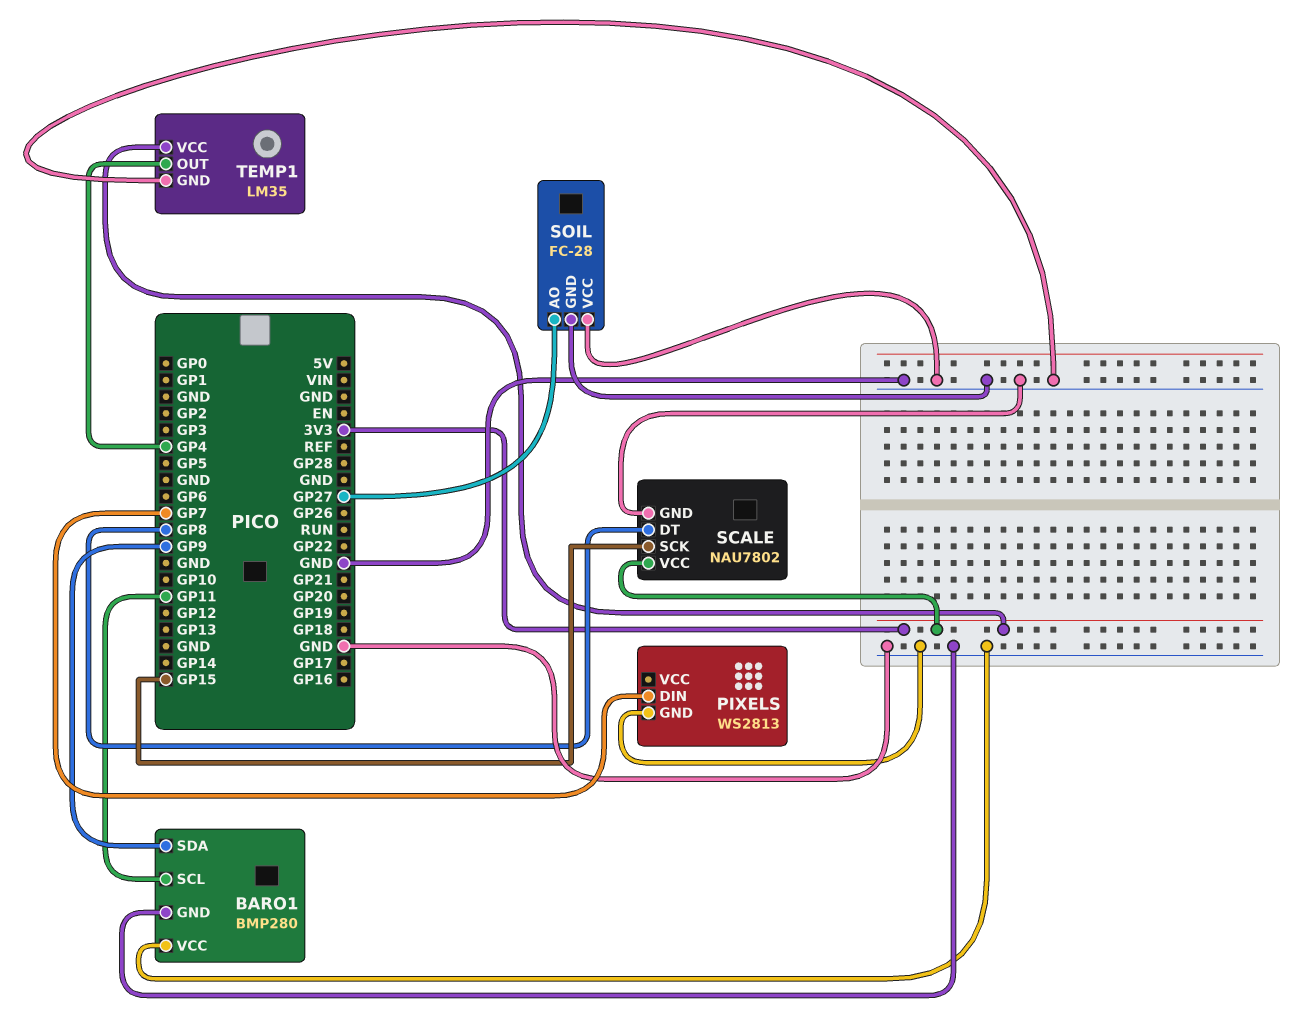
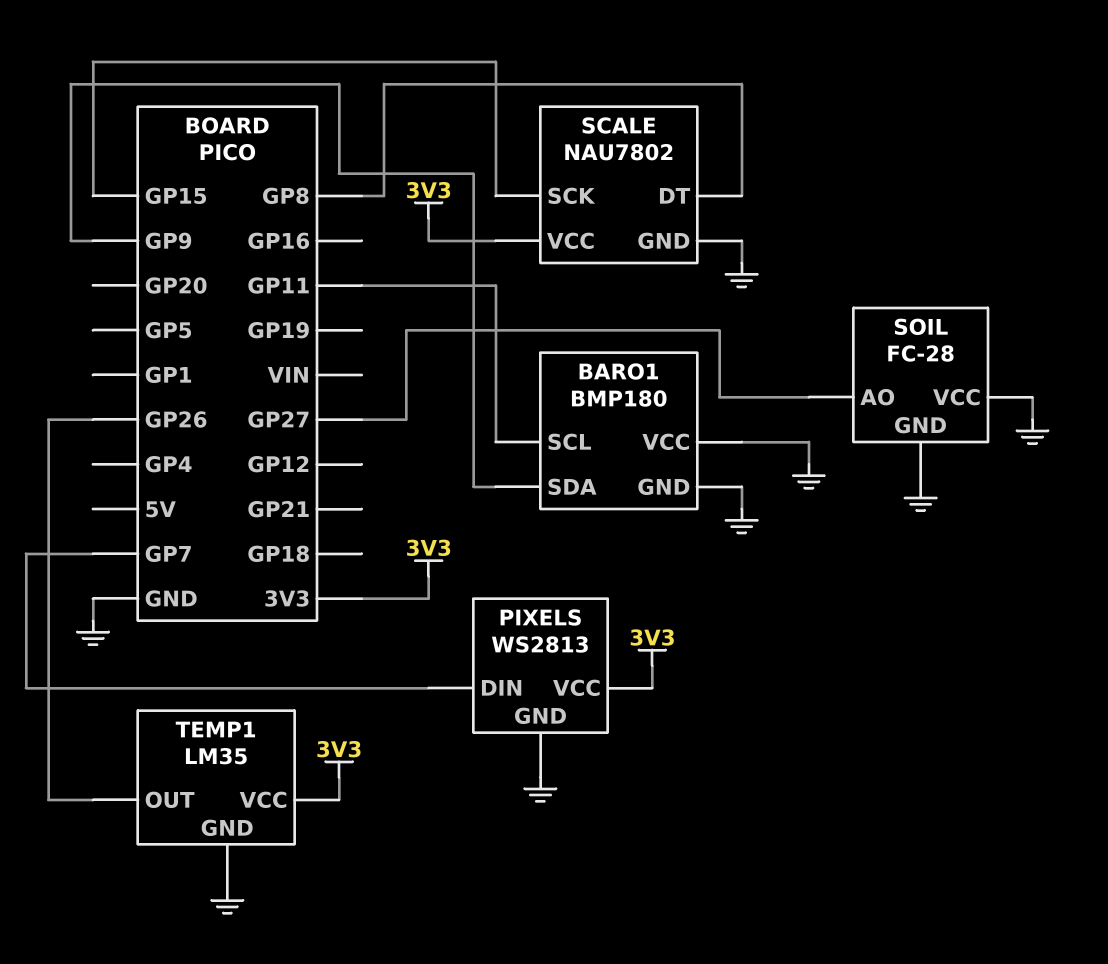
BARO1: BMP280 -> BMP180
PIXELS pin VCC: none -> 3V3
TEMP1 pin OUT: GP4 -> GP26

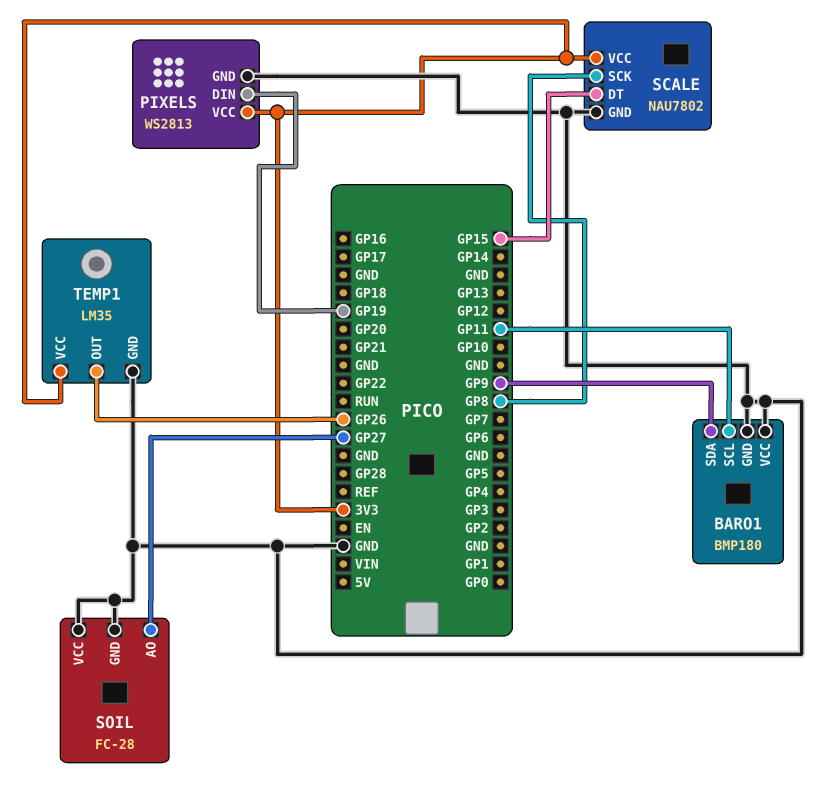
PIXELS pin DIN: GP7 -> GP19
SCALE pin DT: GP8 -> GP15
SCALE pin SCK: GP15 -> GP8

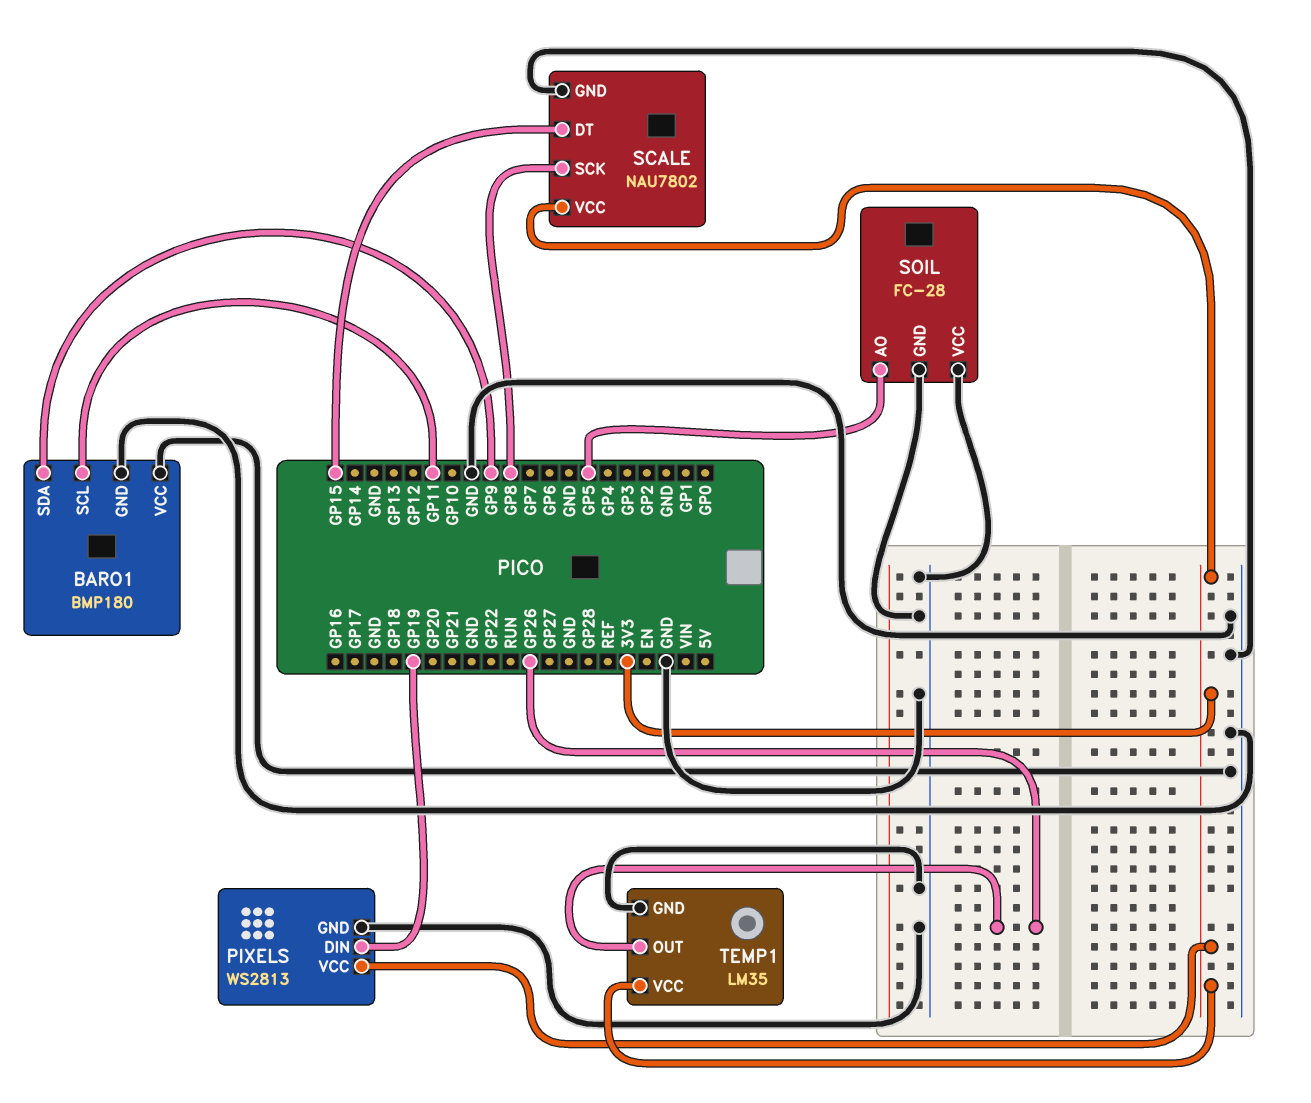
SOIL pin AO: GP27 -> GP5

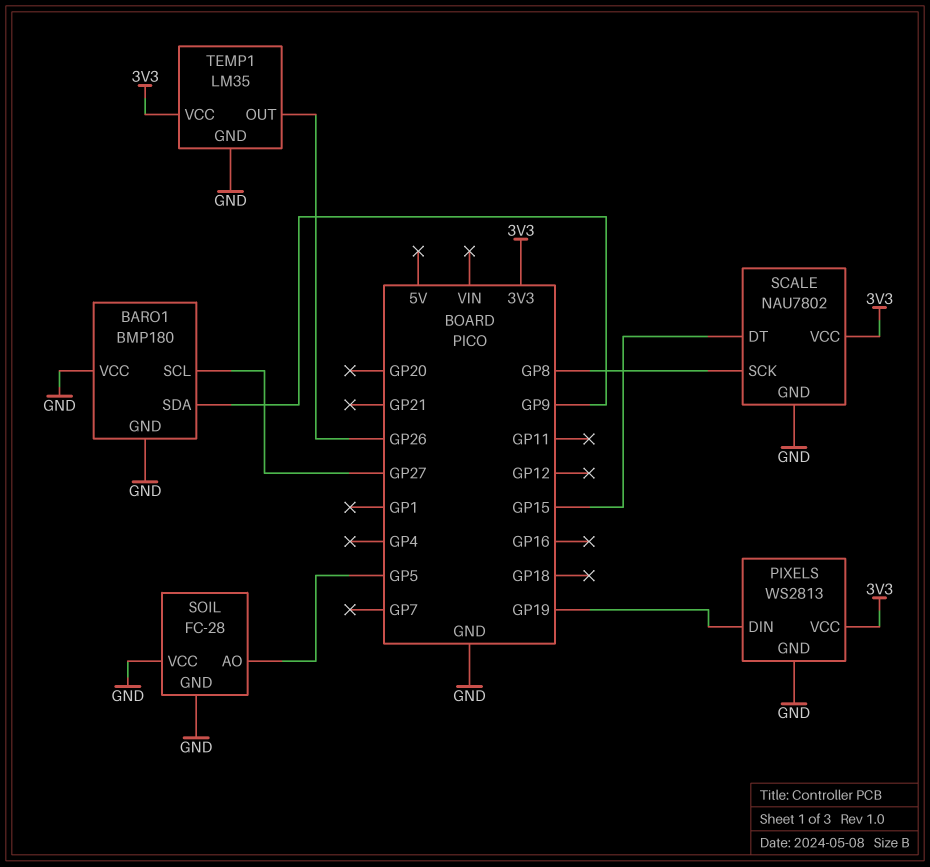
BARO1 pin SCL: GP11 -> GP27

